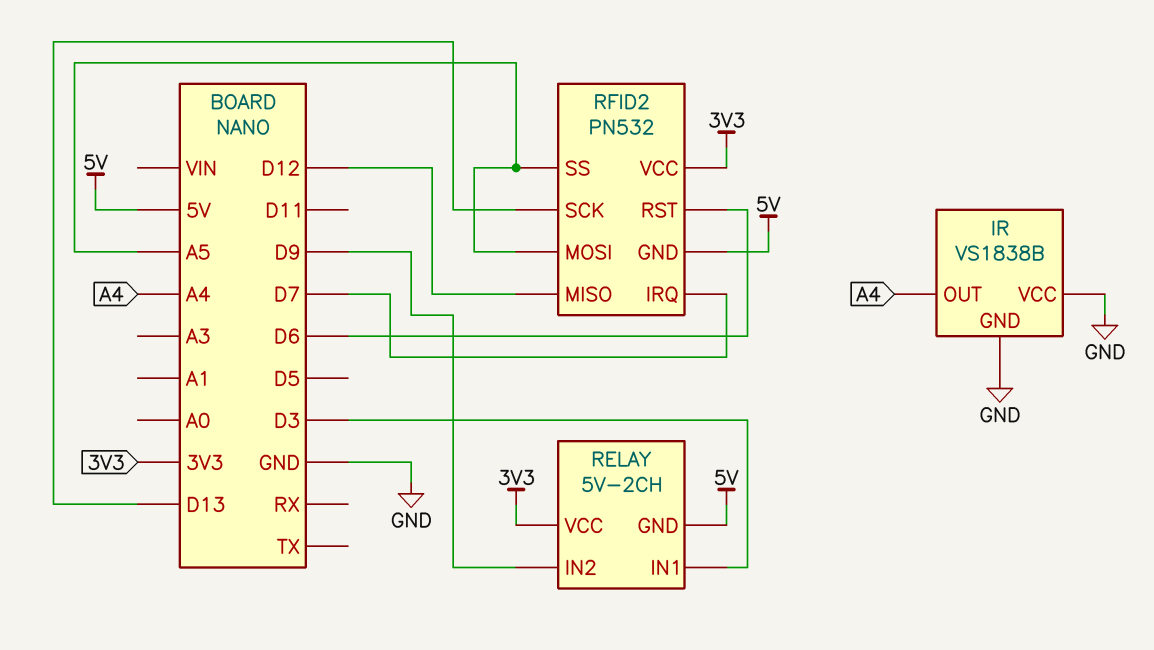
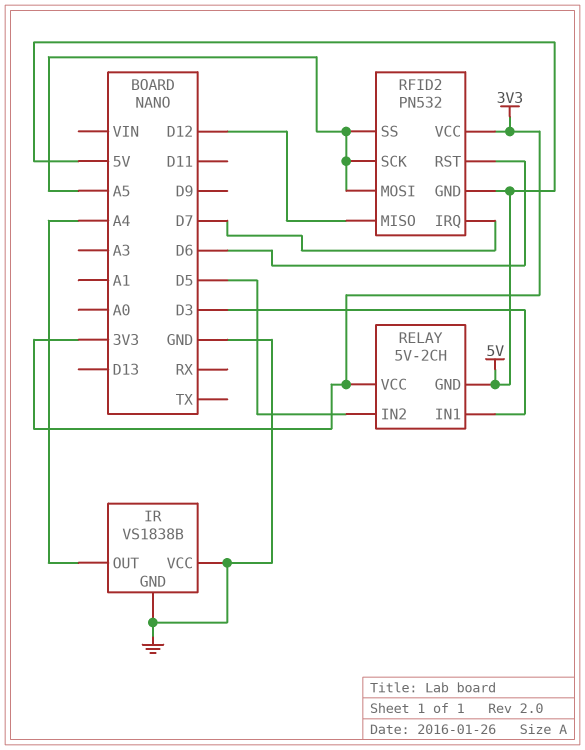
RELAY pin IN2: D9 -> D5
RFID2 pin SCK: D13 -> A5

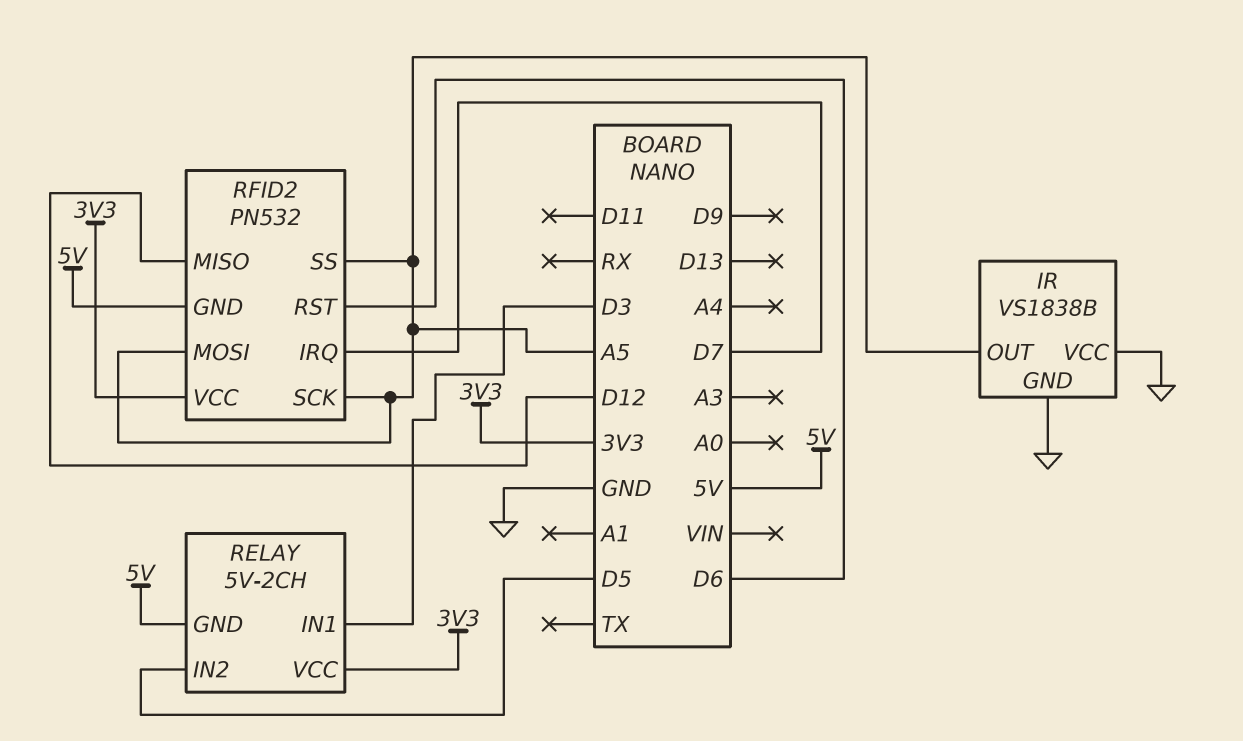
IR pin OUT: A4 -> A5

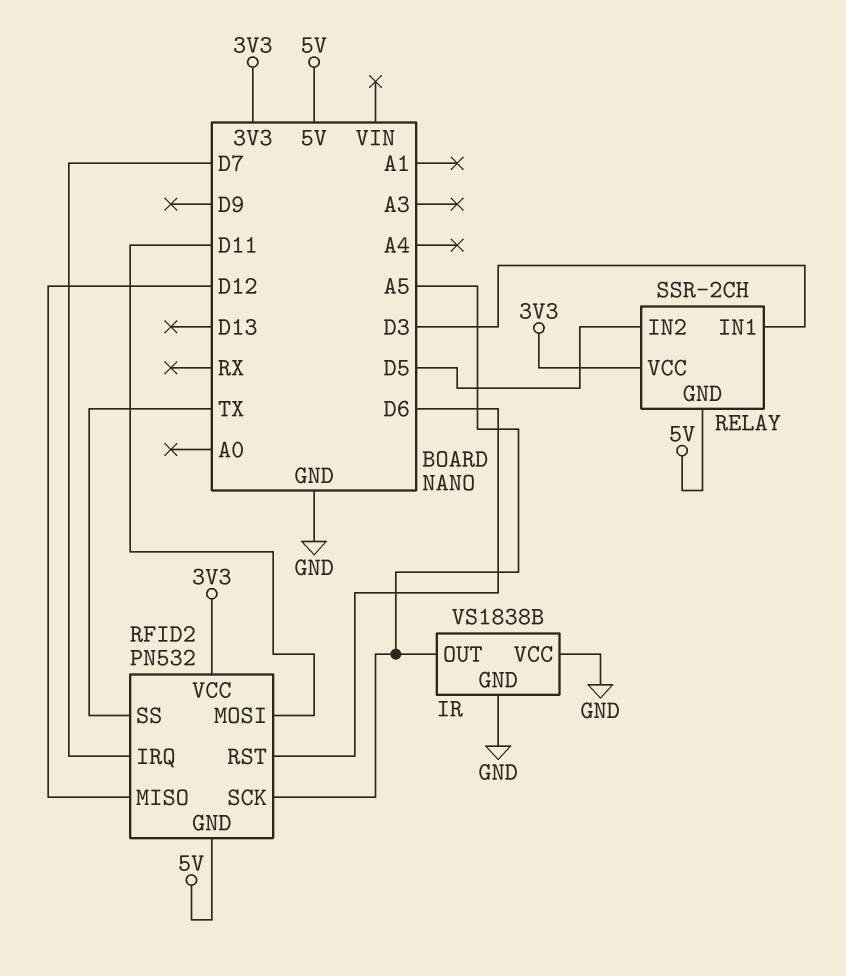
RELAY: 5V-2CH -> SSR-2CH
RFID2 pin MOSI: A5 -> D11
RFID2 pin SS: A5 -> TX

